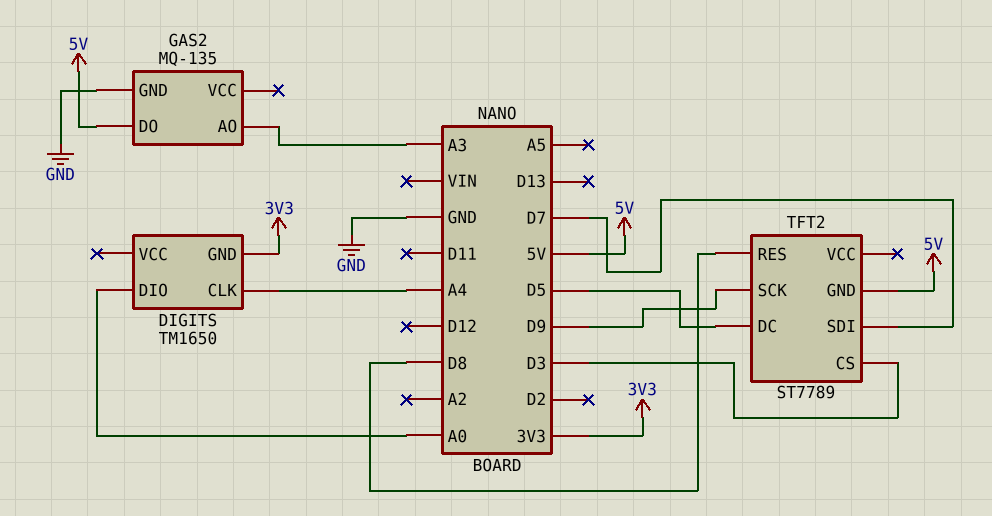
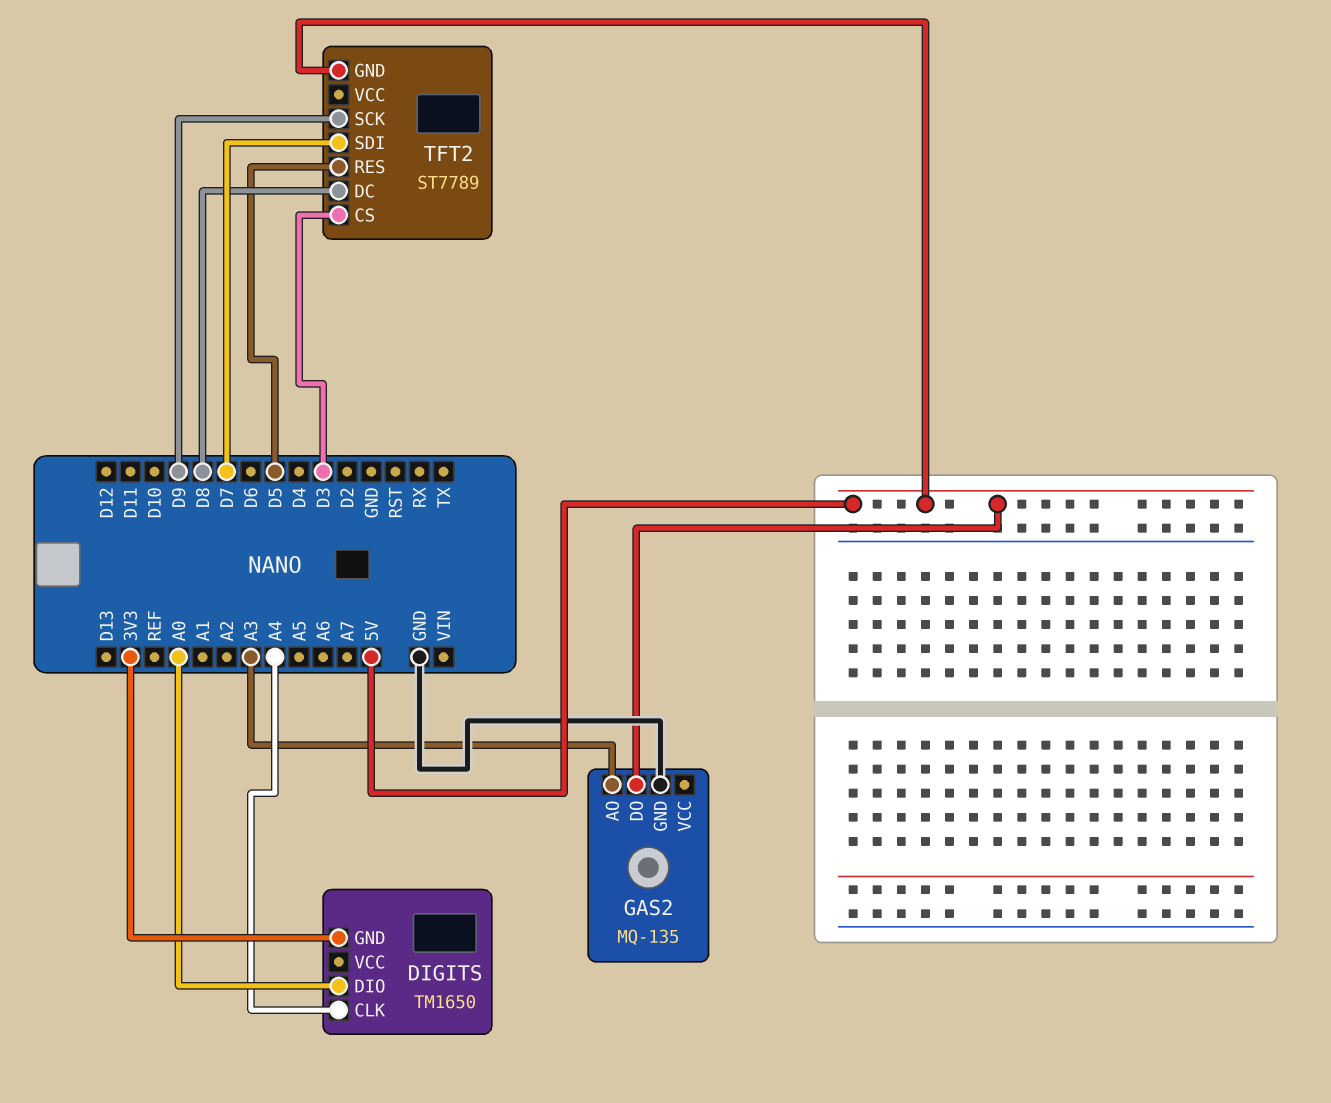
TFT2 pin DC: D5 -> D8
TFT2 pin RES: D8 -> D5

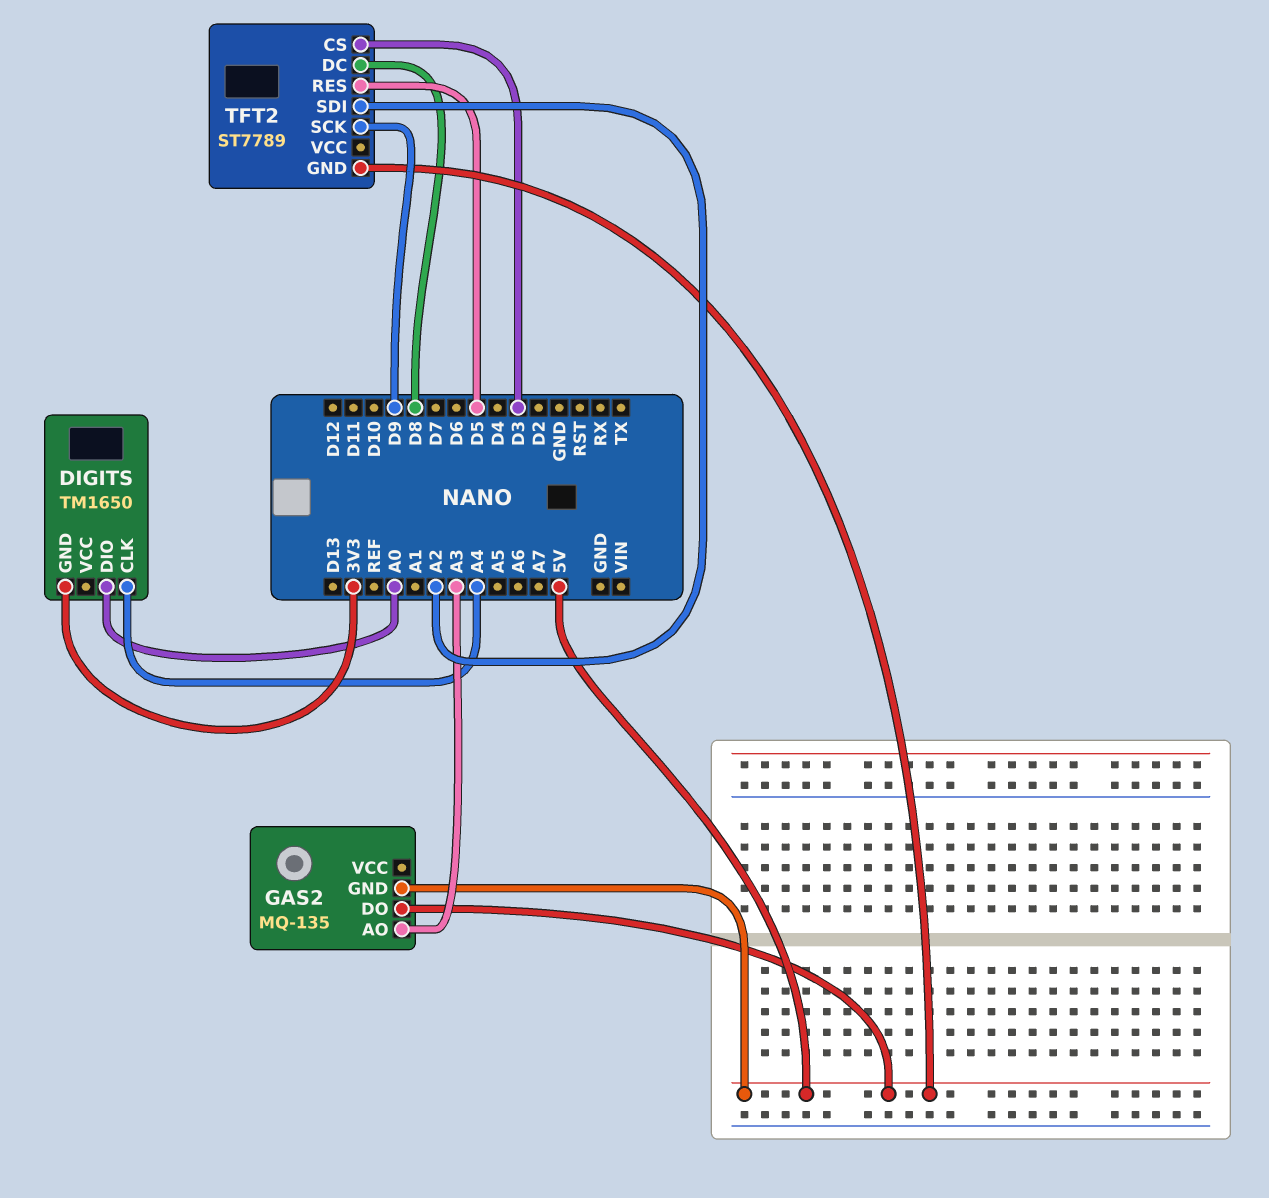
GAS2 pin GND: GND -> 5V
TFT2 pin SDI: D7 -> A2

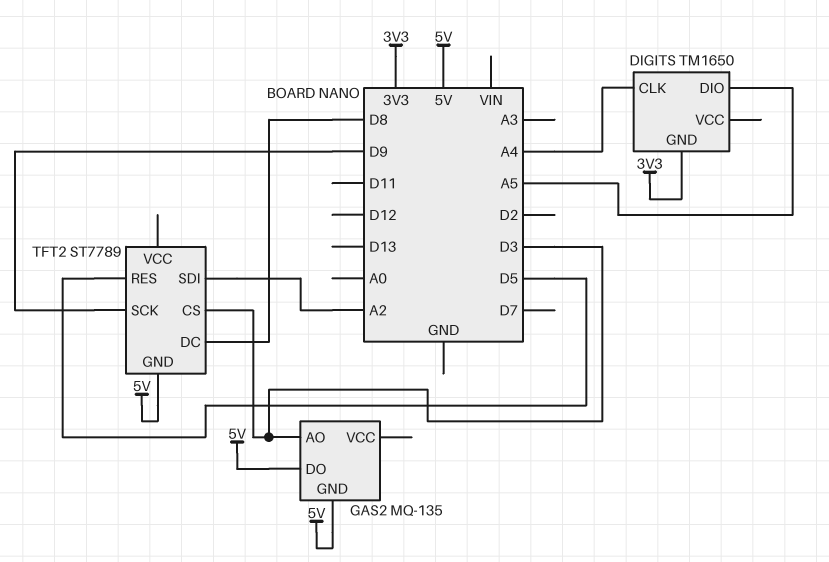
DIGITS pin DIO: A0 -> A5
GAS2 pin AO: A3 -> D3

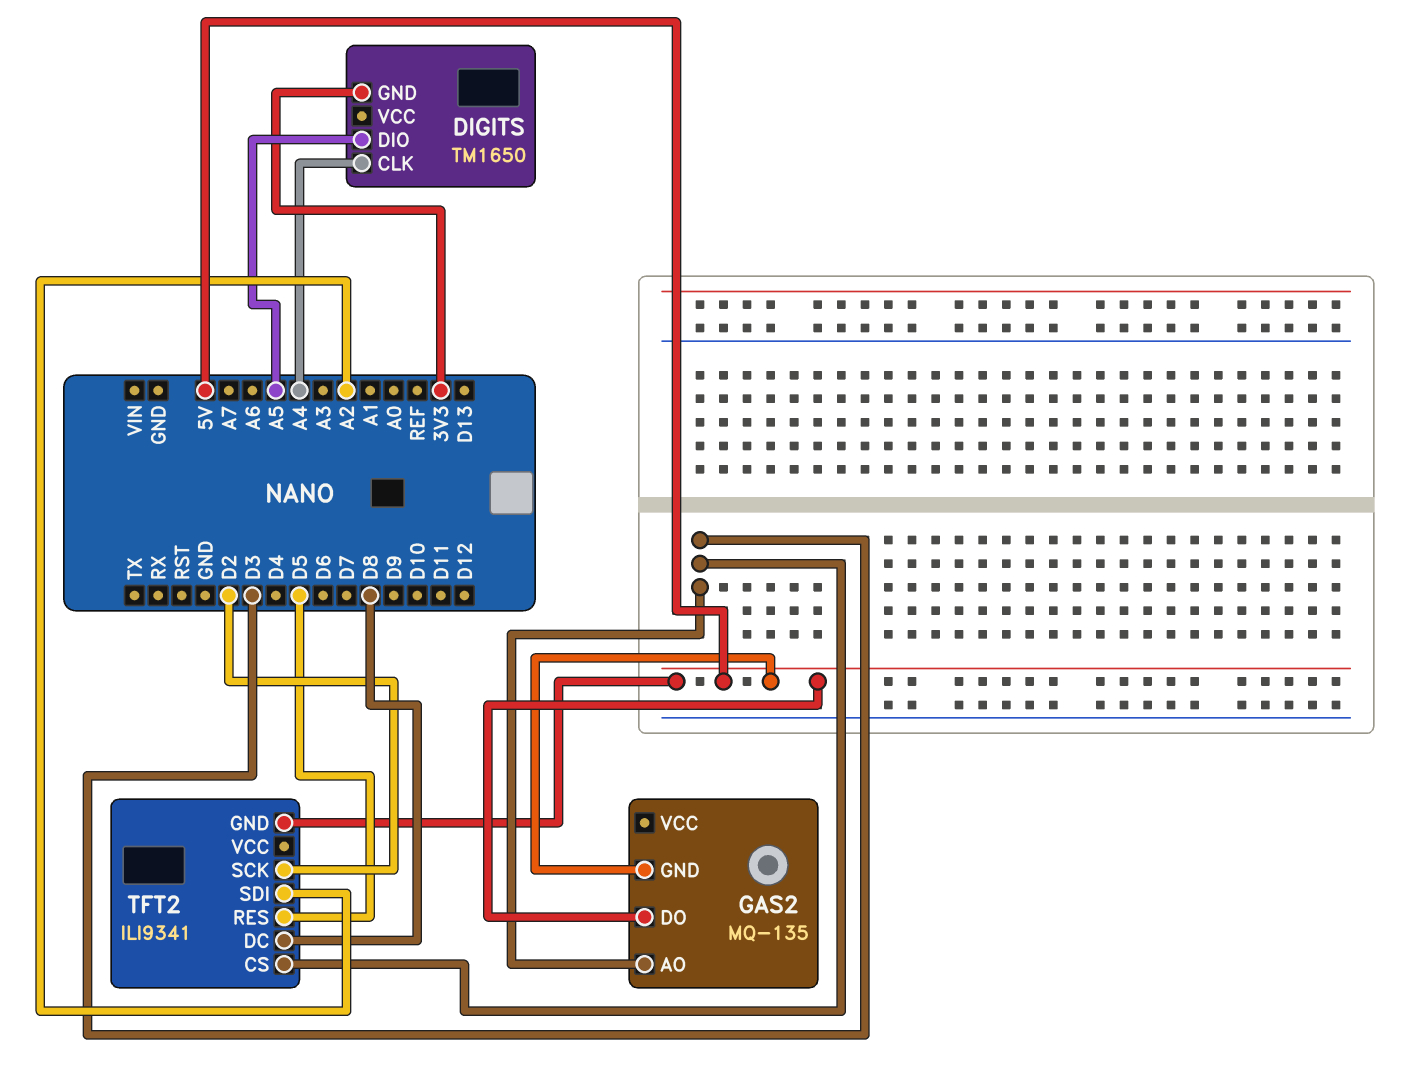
TFT2: ST7789 -> ILI9341
TFT2 pin SCK: D9 -> D2

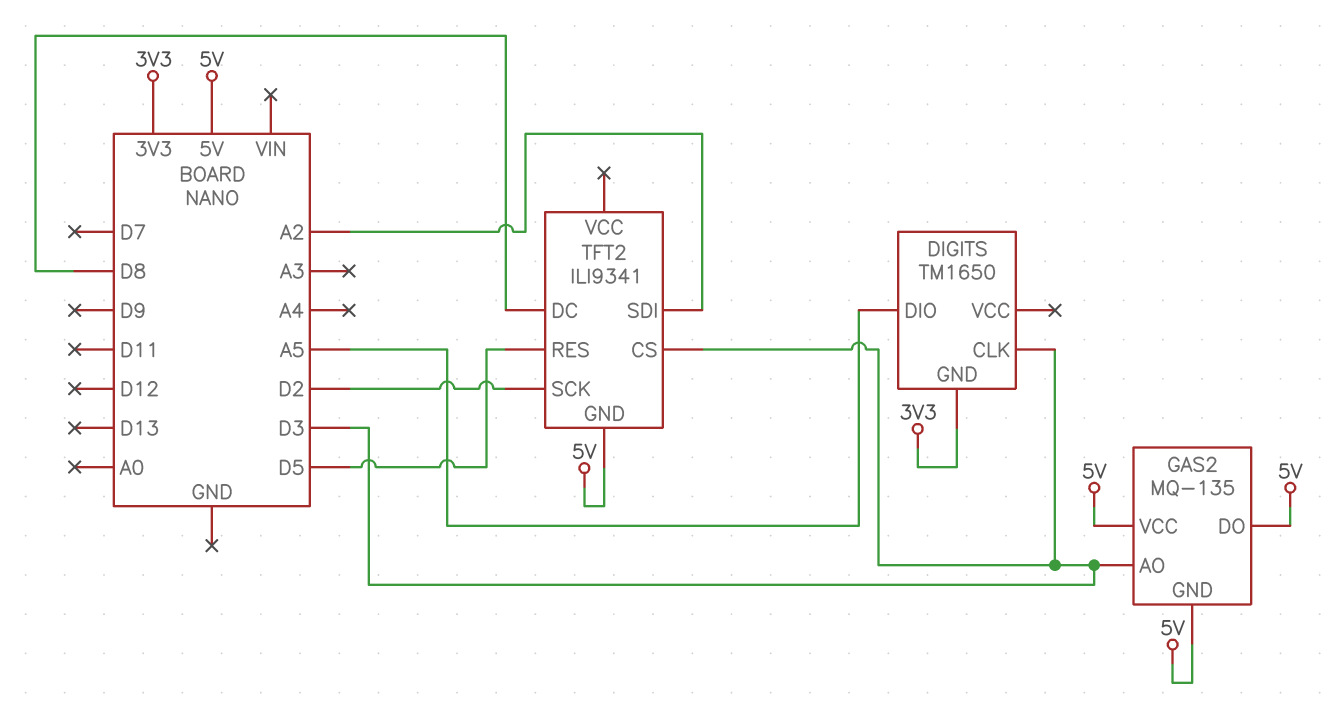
DIGITS pin CLK: A4 -> D3
GAS2 pin VCC: none -> 5V

